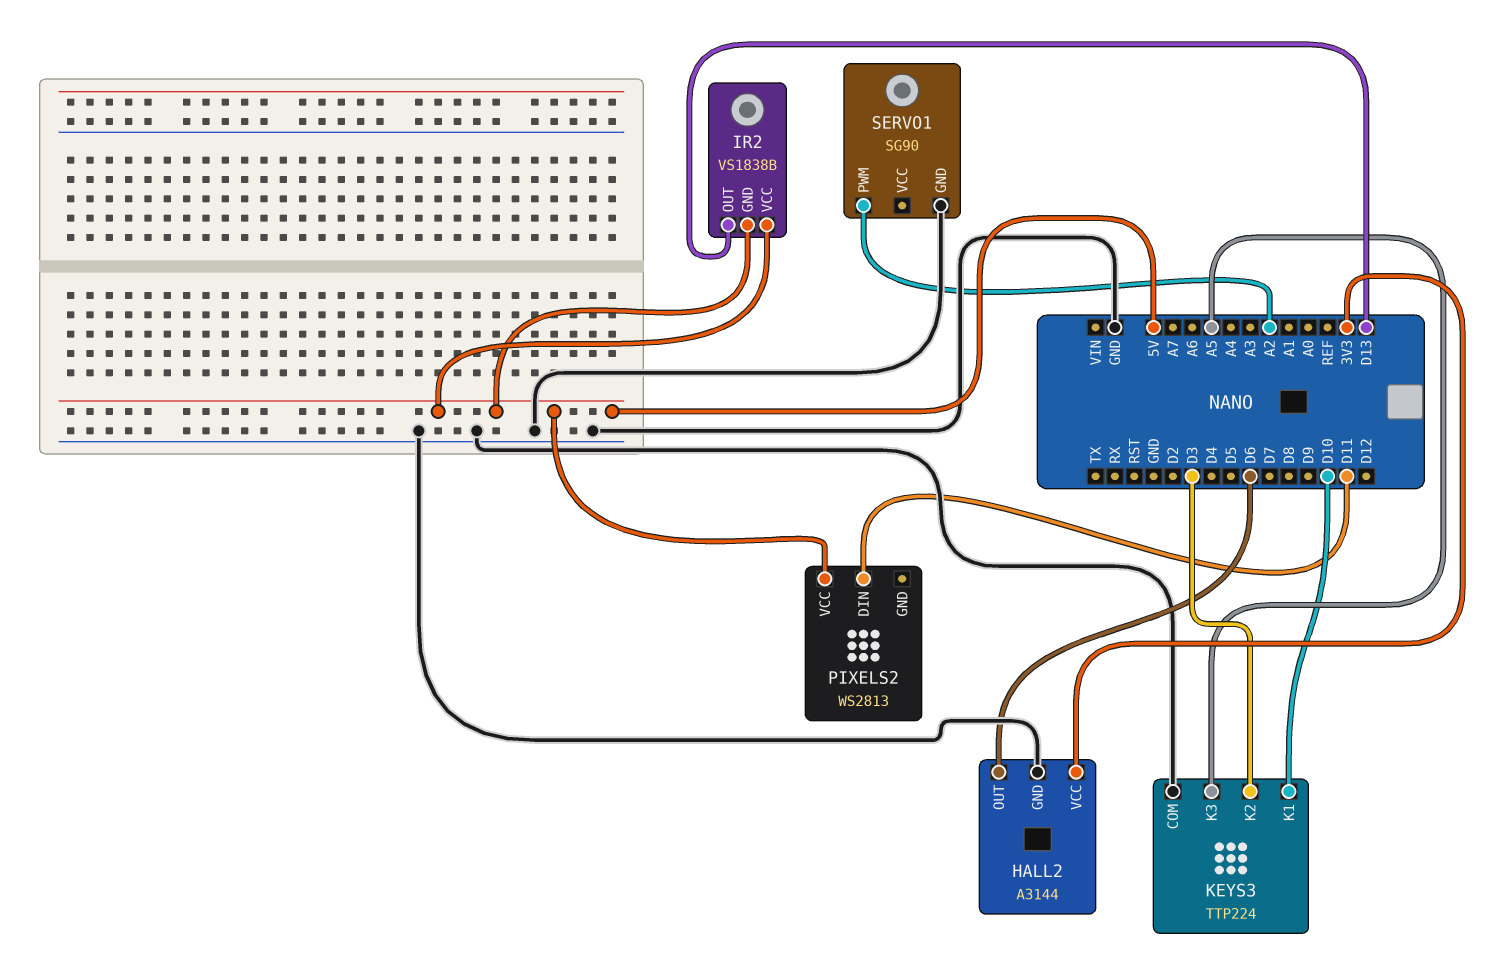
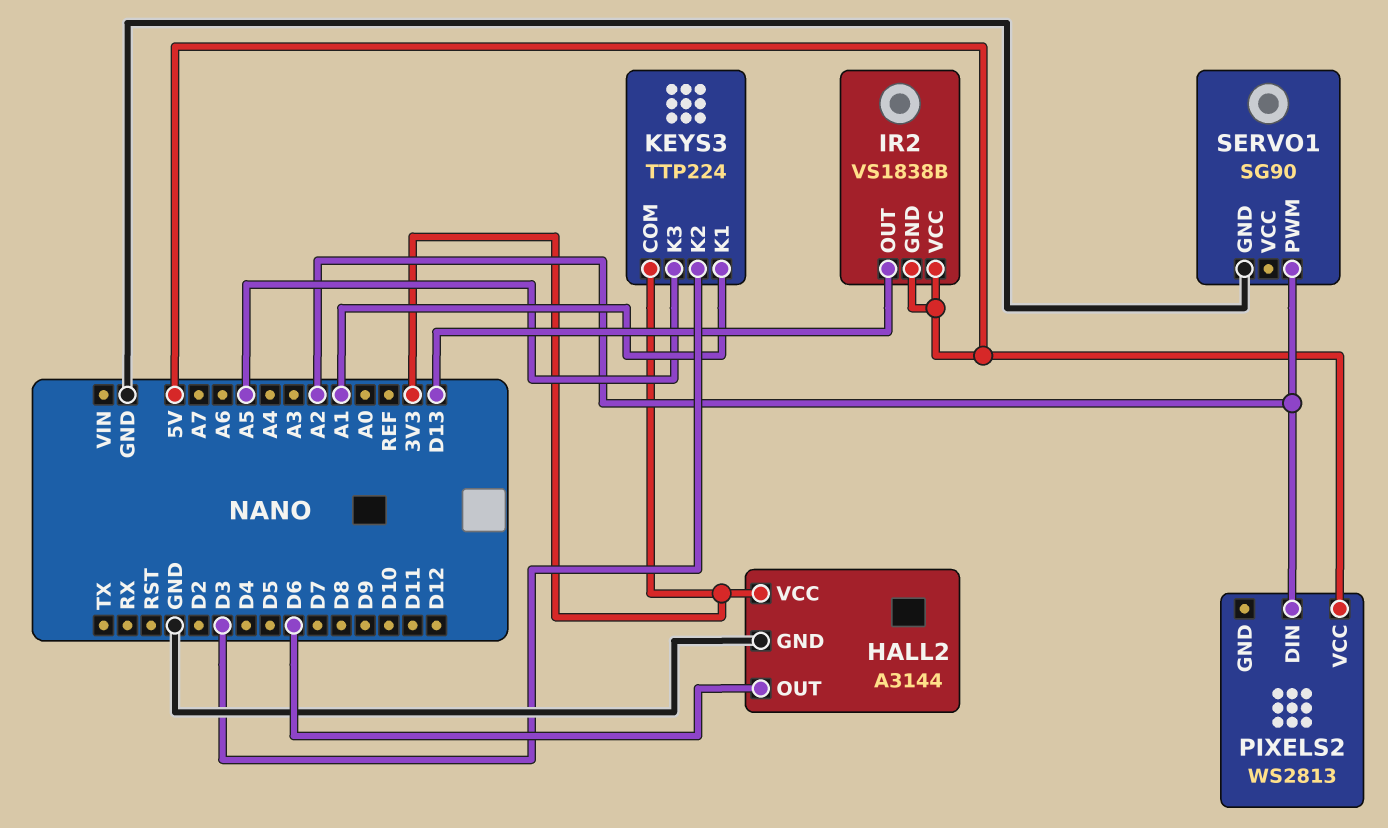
KEYS3 pin COM: GND -> 3V3
KEYS3 pin K1: D10 -> A1
PIXELS2 pin DIN: D11 -> A2

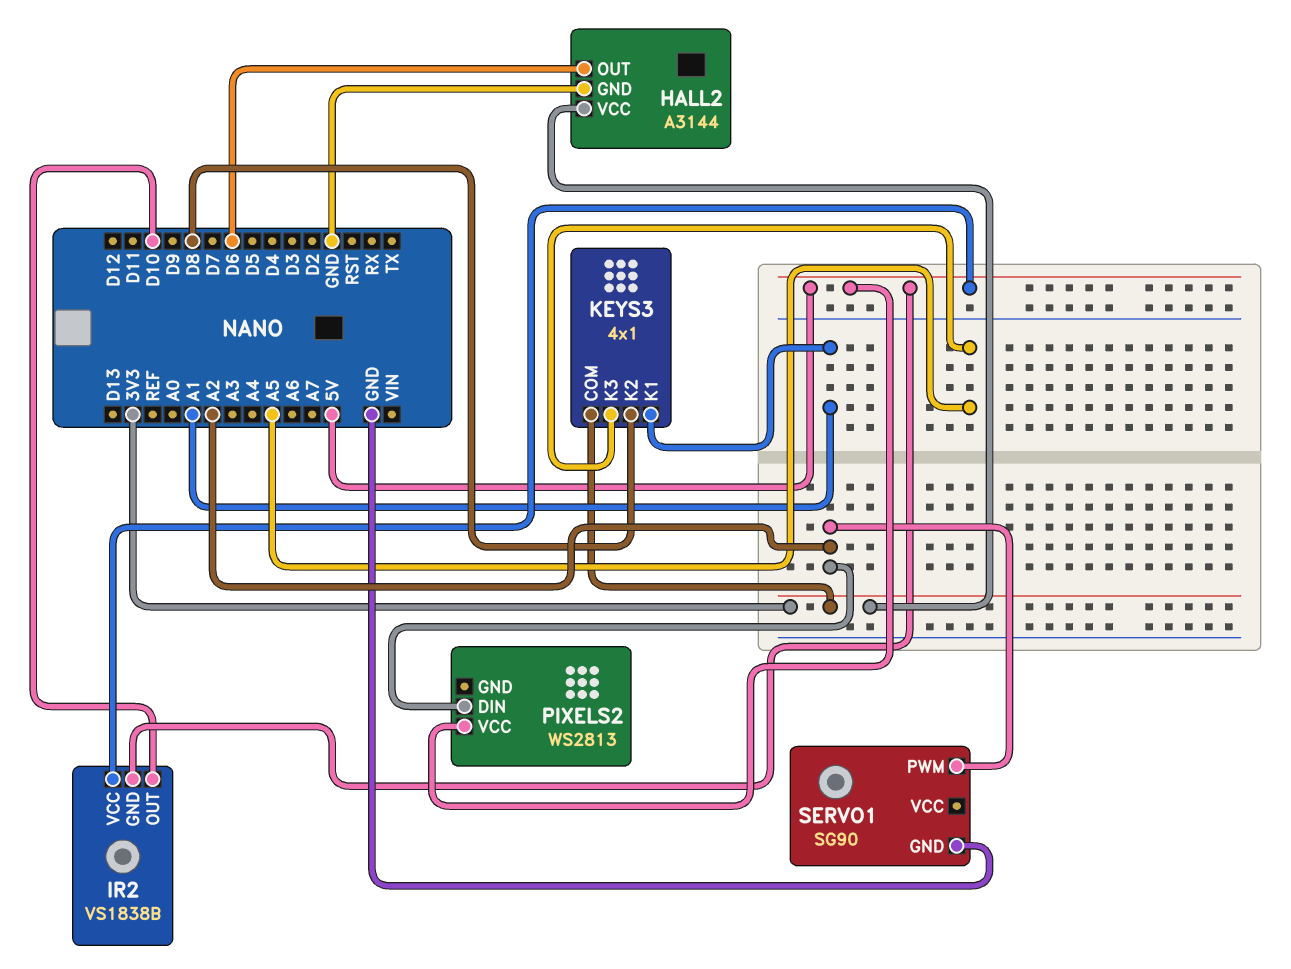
IR2 pin OUT: D13 -> D10
KEYS3: TTP224 -> 4x1
KEYS3 pin K2: D3 -> D8

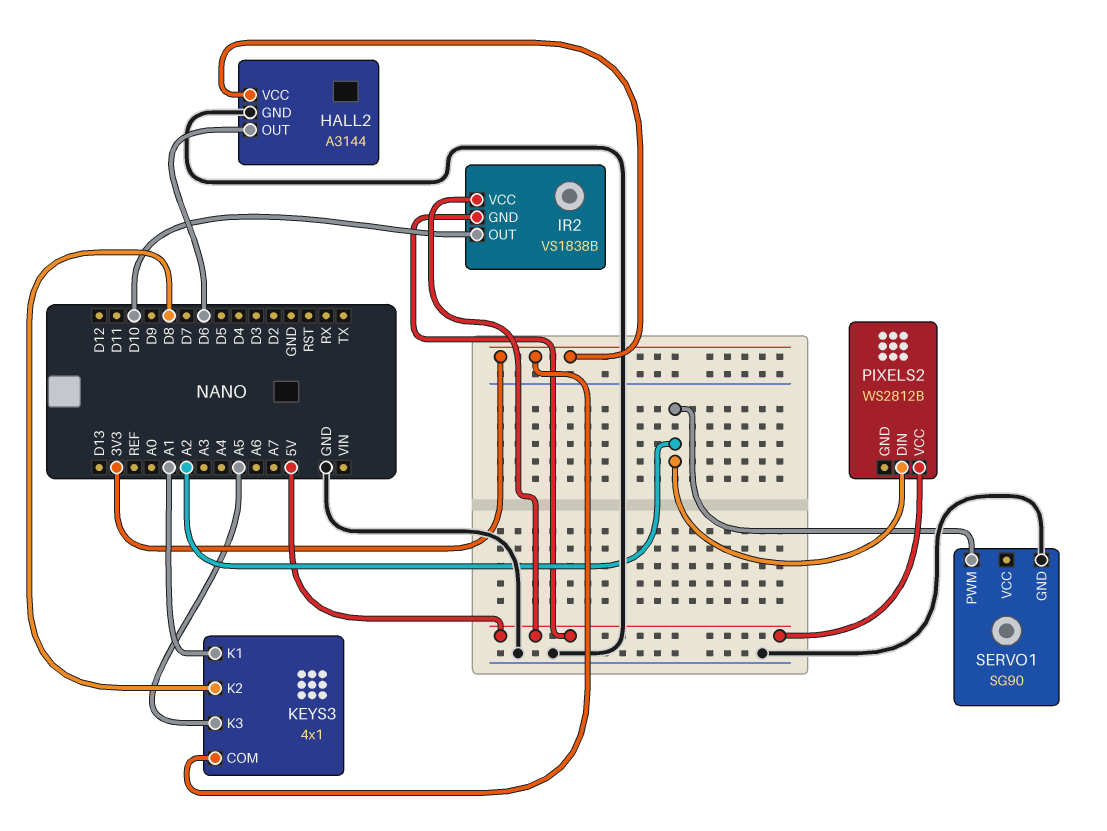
PIXELS2: WS2813 -> WS2812B

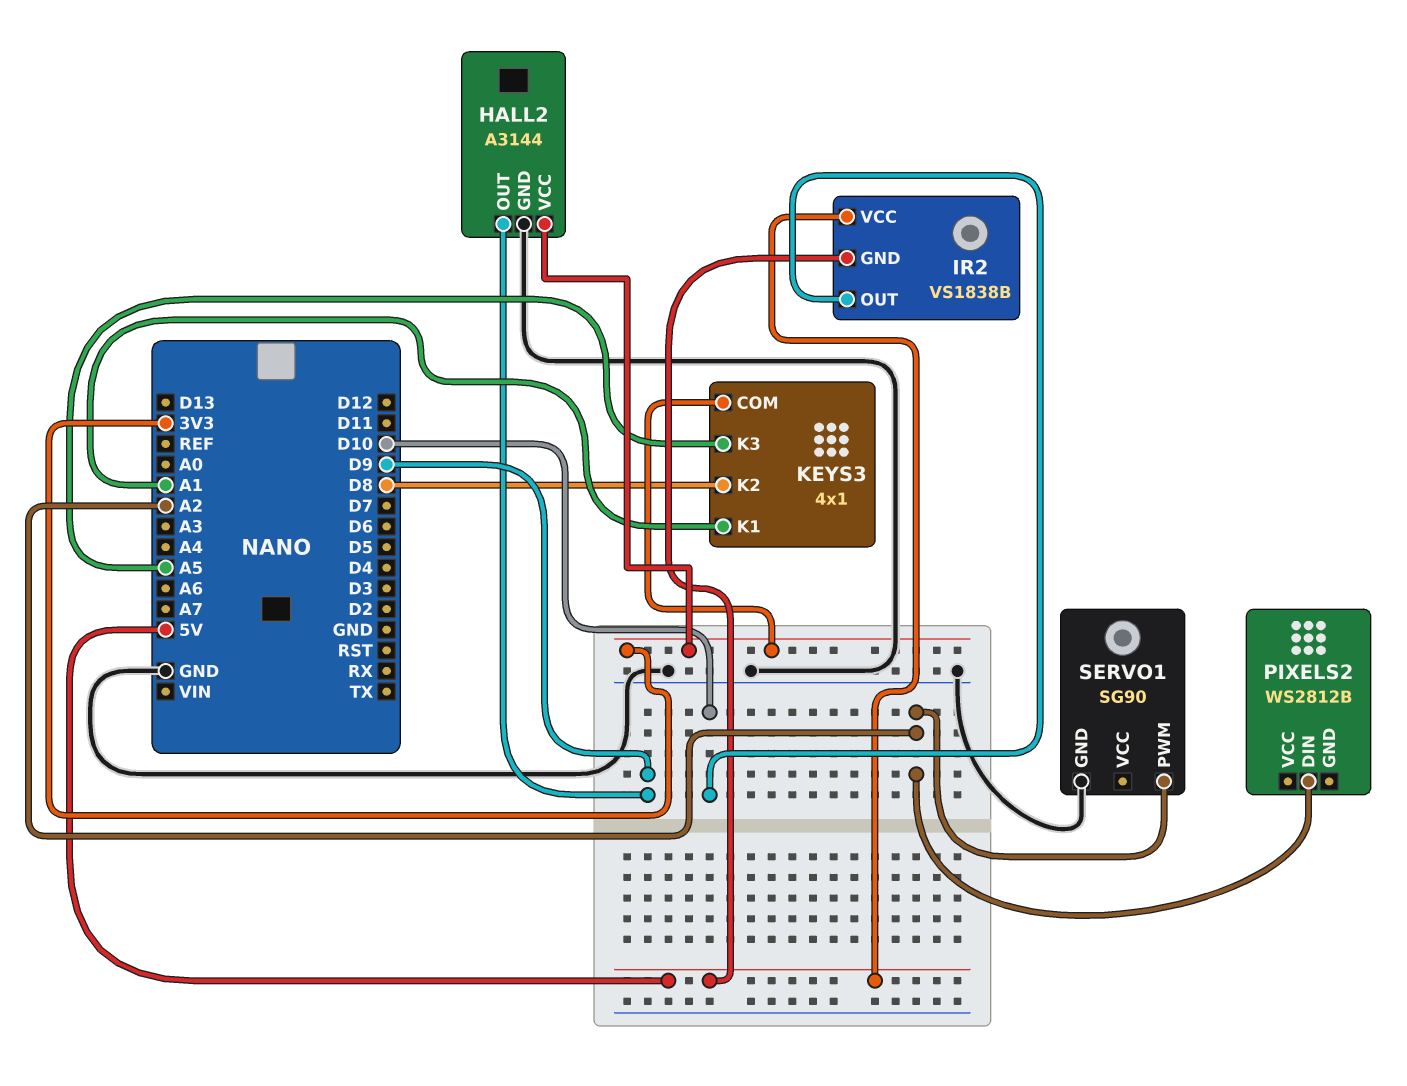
HALL2 pin OUT: D6 -> D9
PIXELS2 pin VCC: 5V -> none

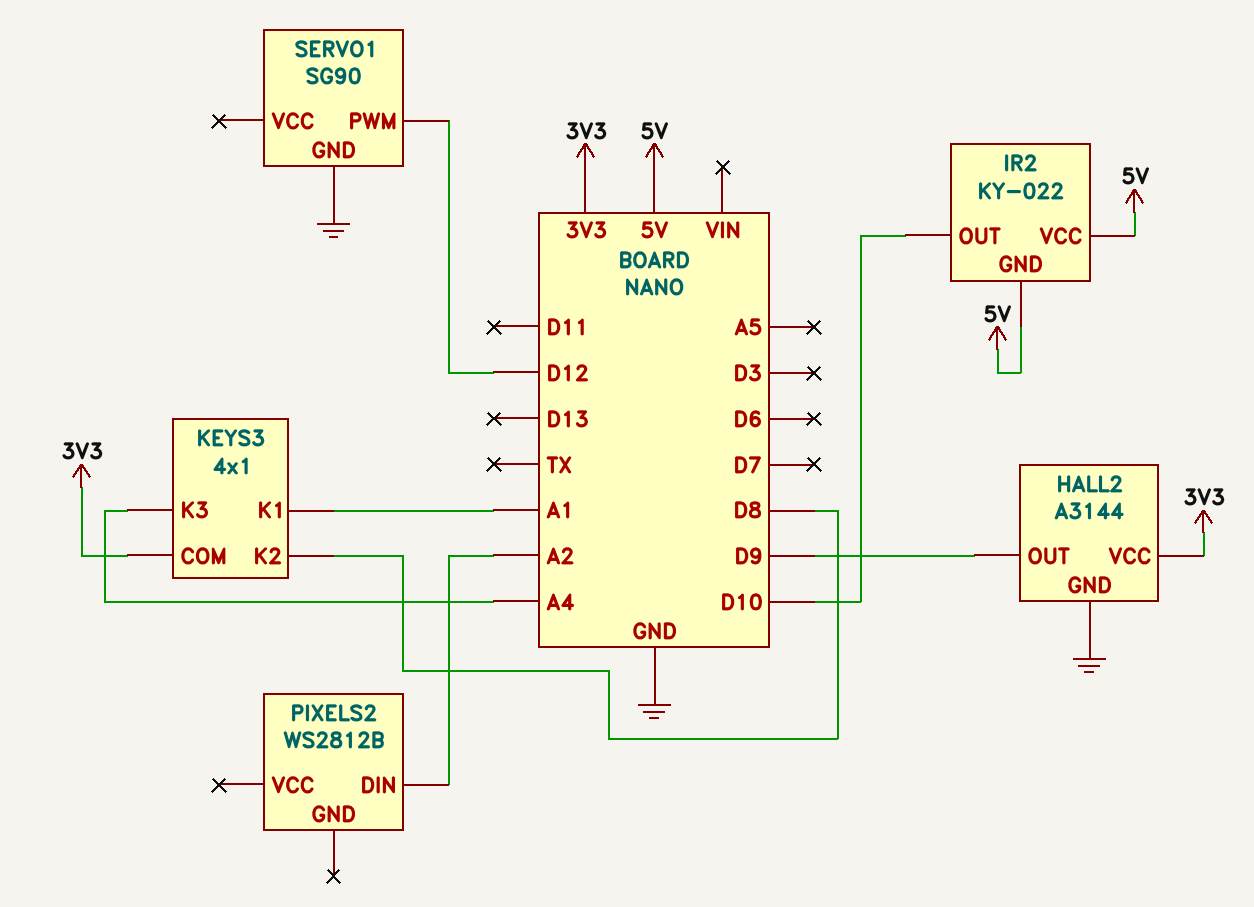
IR2: VS1838B -> KY-022
KEYS3 pin K3: A5 -> A4
SERVO1 pin PWM: A2 -> D12

